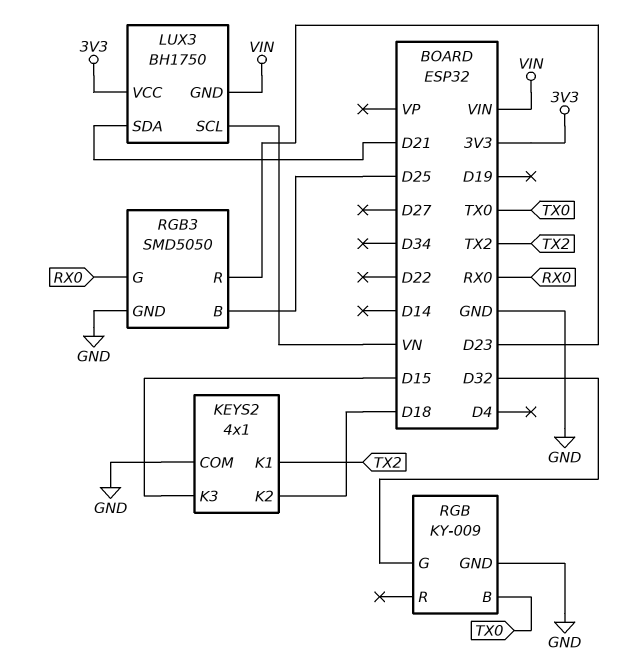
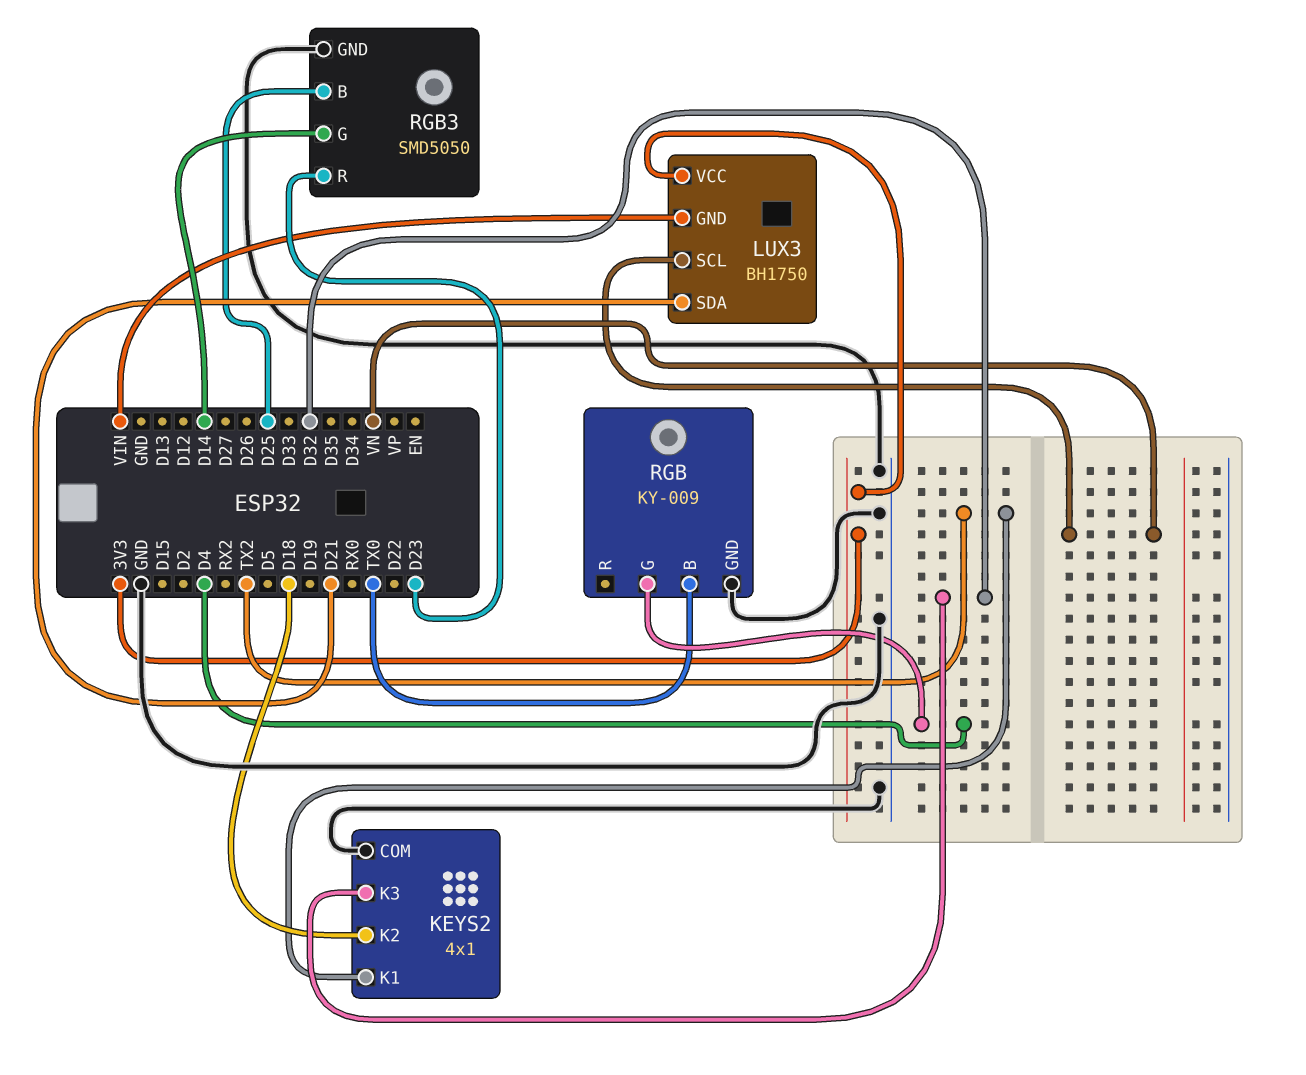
KEYS2 pin K3: D15 -> D32
RGB pin G: D32 -> D4
RGB3 pin G: RX0 -> D14

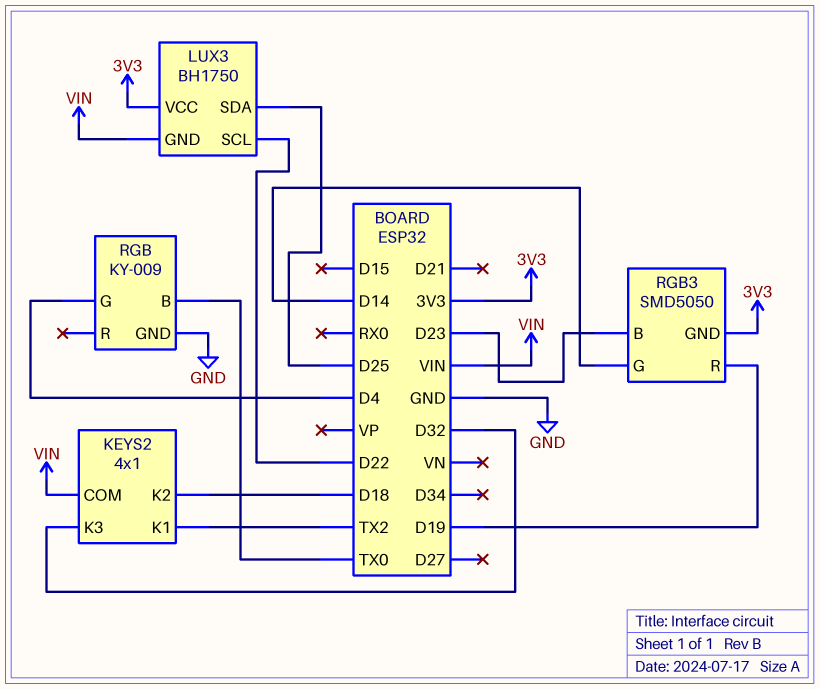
KEYS2 pin COM: GND -> VIN
LUX3 pin SCL: VN -> D22
LUX3 pin SDA: D21 -> D25
RGB3 pin B: D25 -> D23
RGB3 pin GND: GND -> 3V3
RGB3 pin R: D23 -> D19

